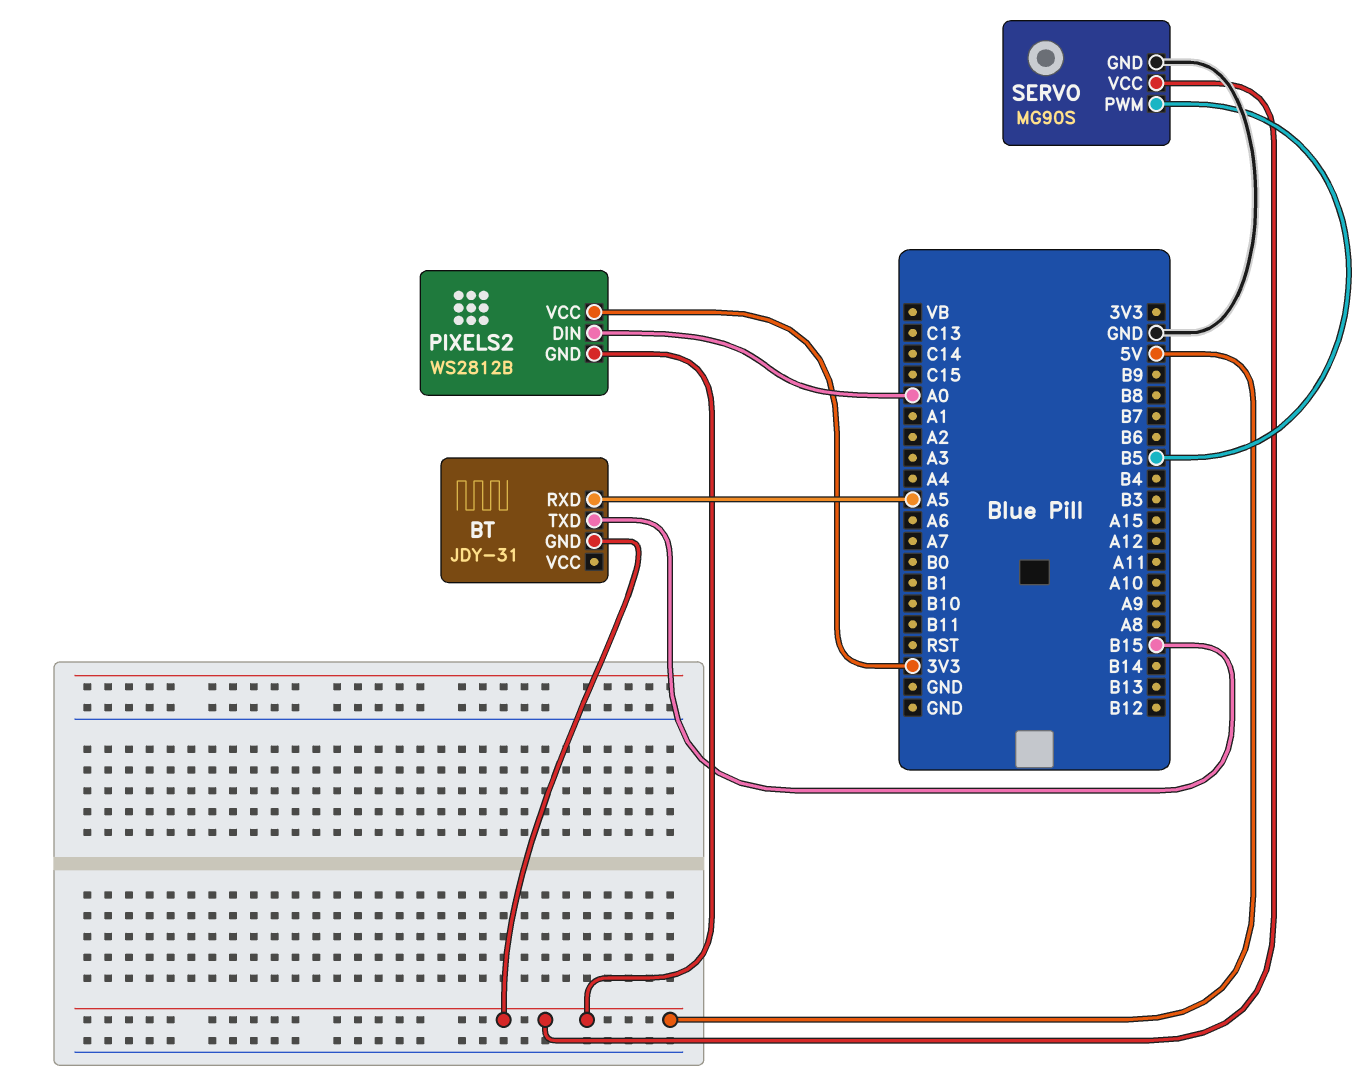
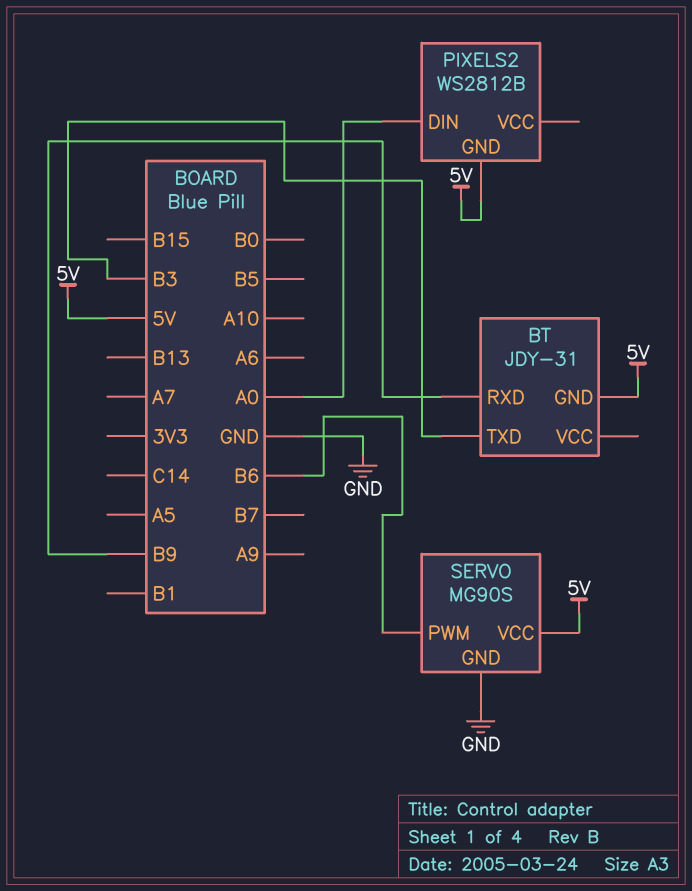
BT pin RXD: A5 -> B9
BT pin TXD: B15 -> B3
PIXELS2 pin VCC: 3V3 -> none
SERVO pin PWM: B5 -> B6

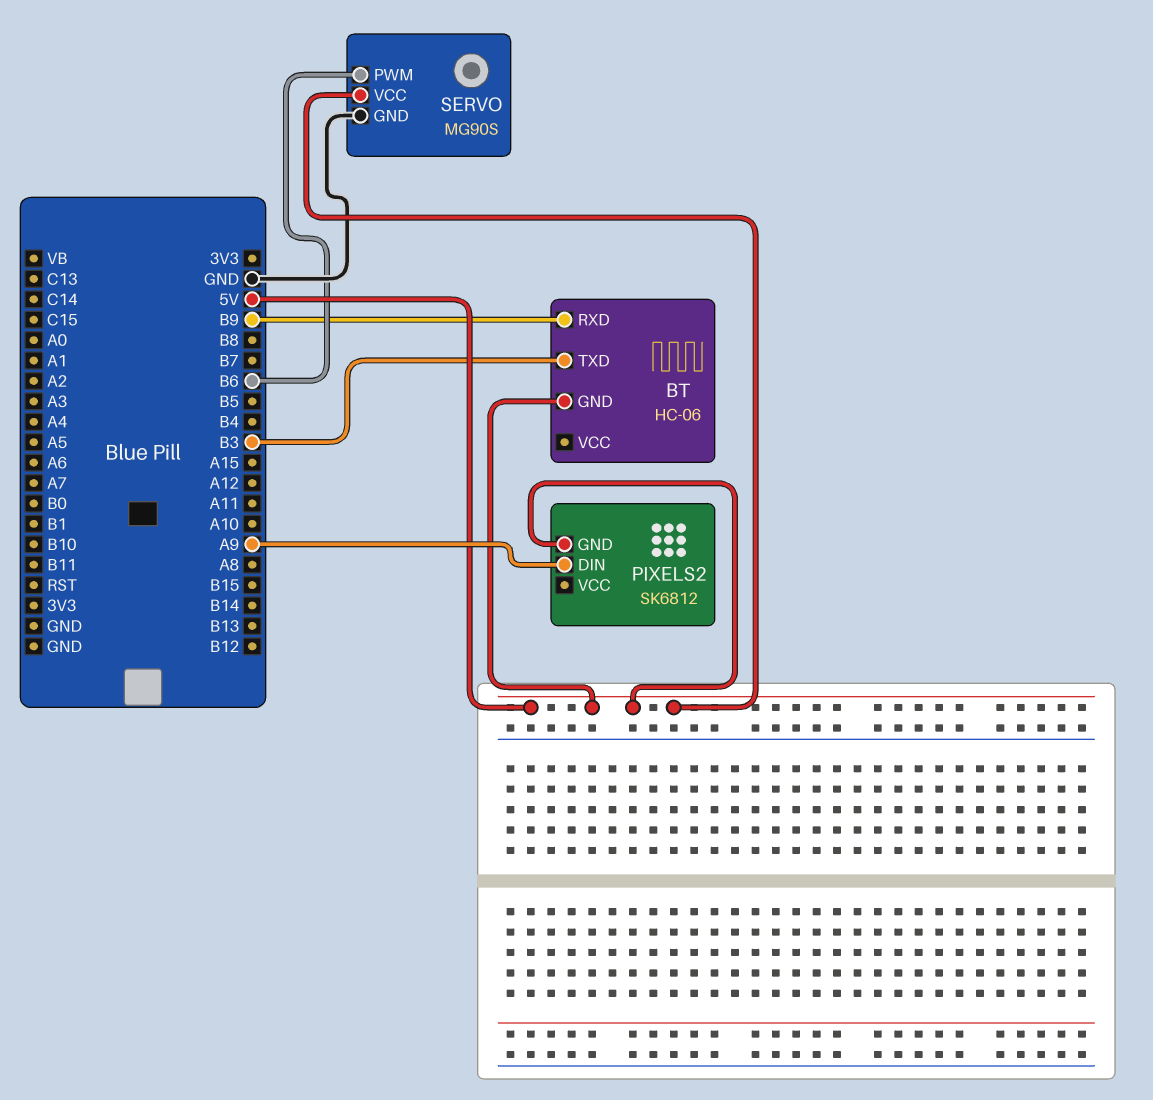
BT: JDY-31 -> HC-06
PIXELS2: WS2812B -> SK6812
PIXELS2 pin DIN: A0 -> A9

